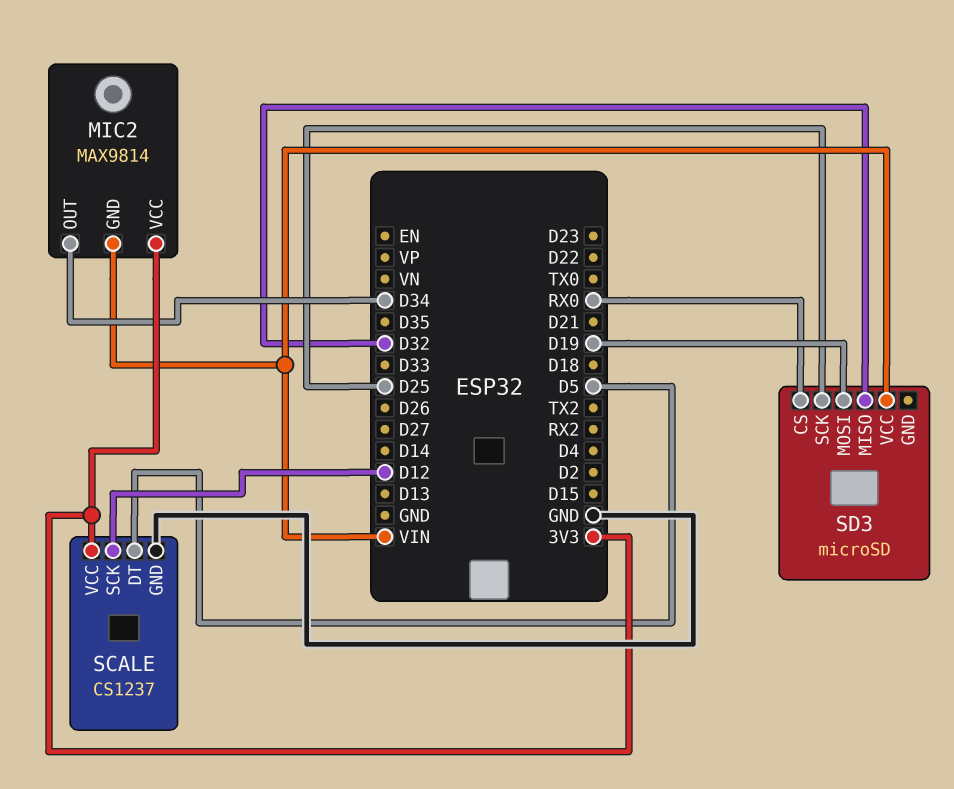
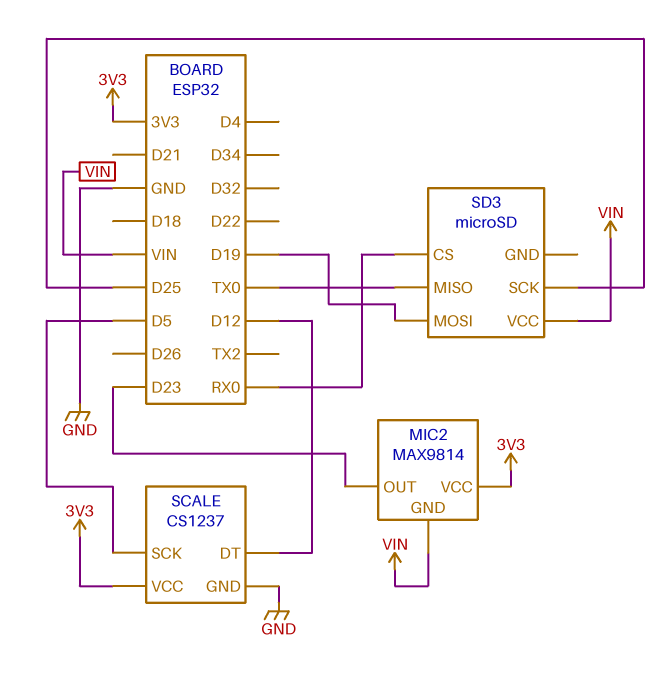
MIC2 pin OUT: D34 -> D23
SCALE pin DT: D5 -> D12
SCALE pin SCK: D12 -> D5
SD3 pin MISO: D32 -> TX0

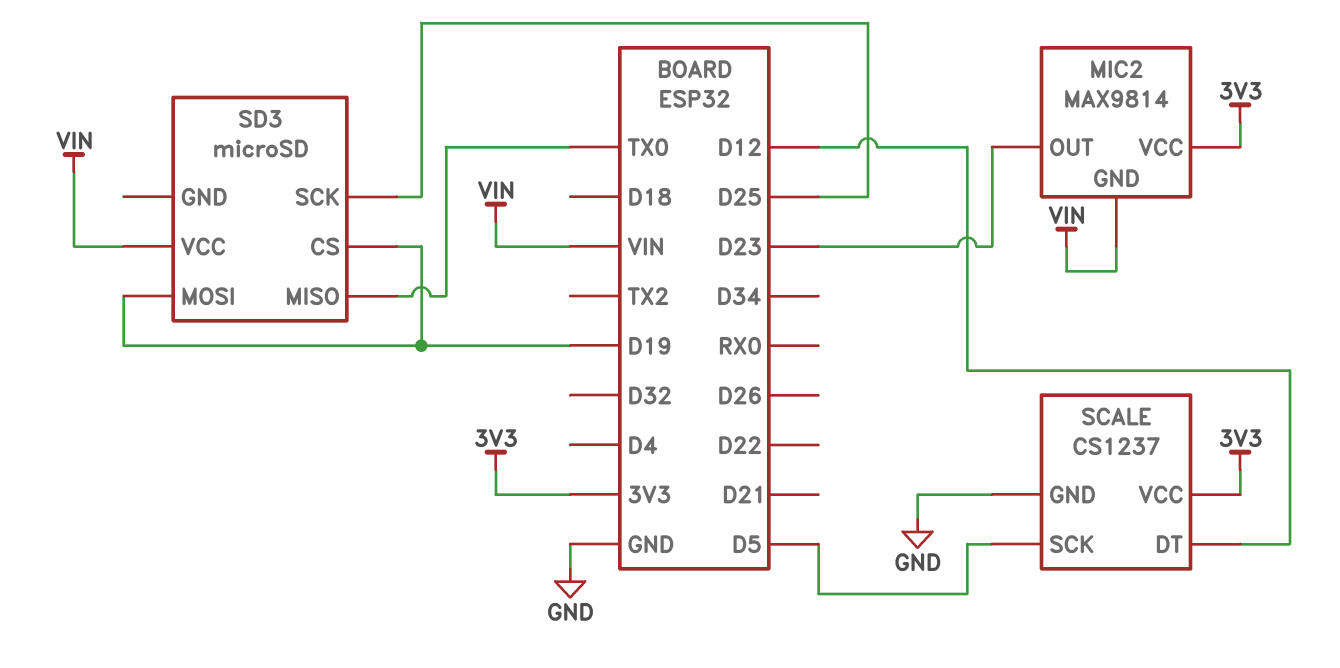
SD3 pin CS: RX0 -> D19

